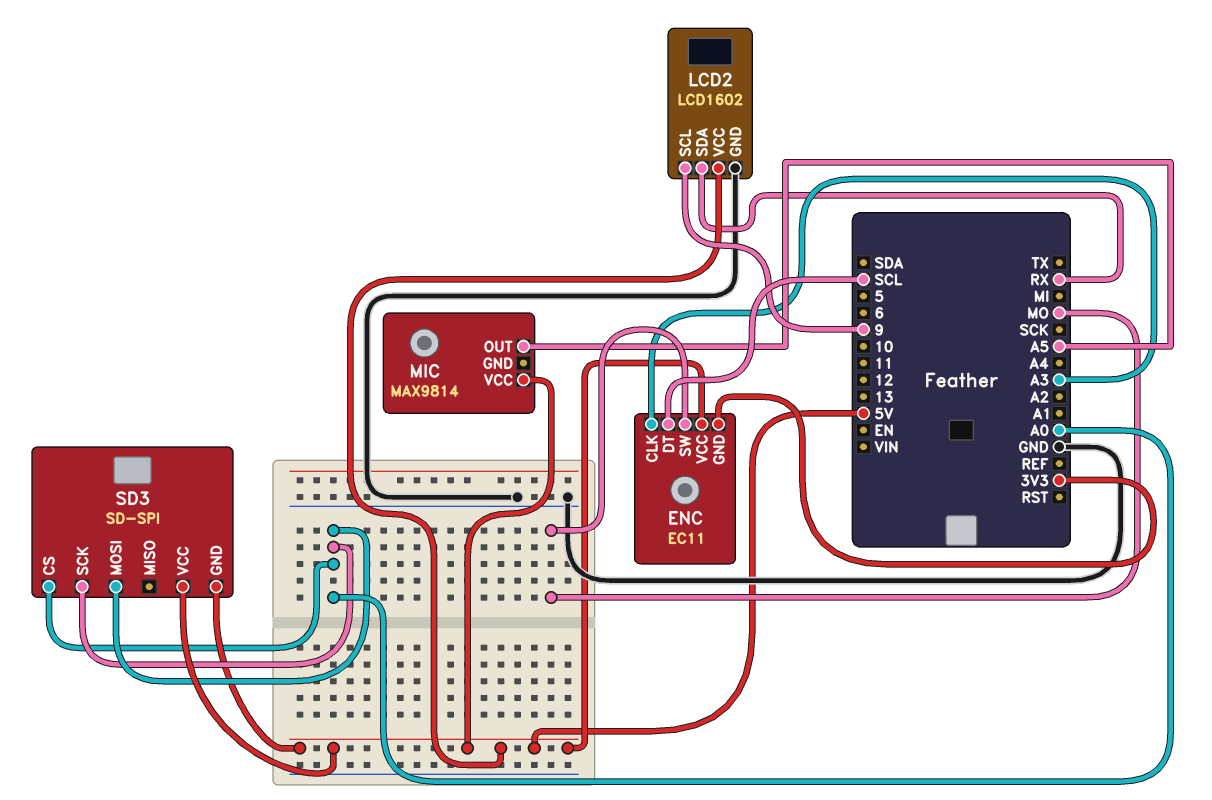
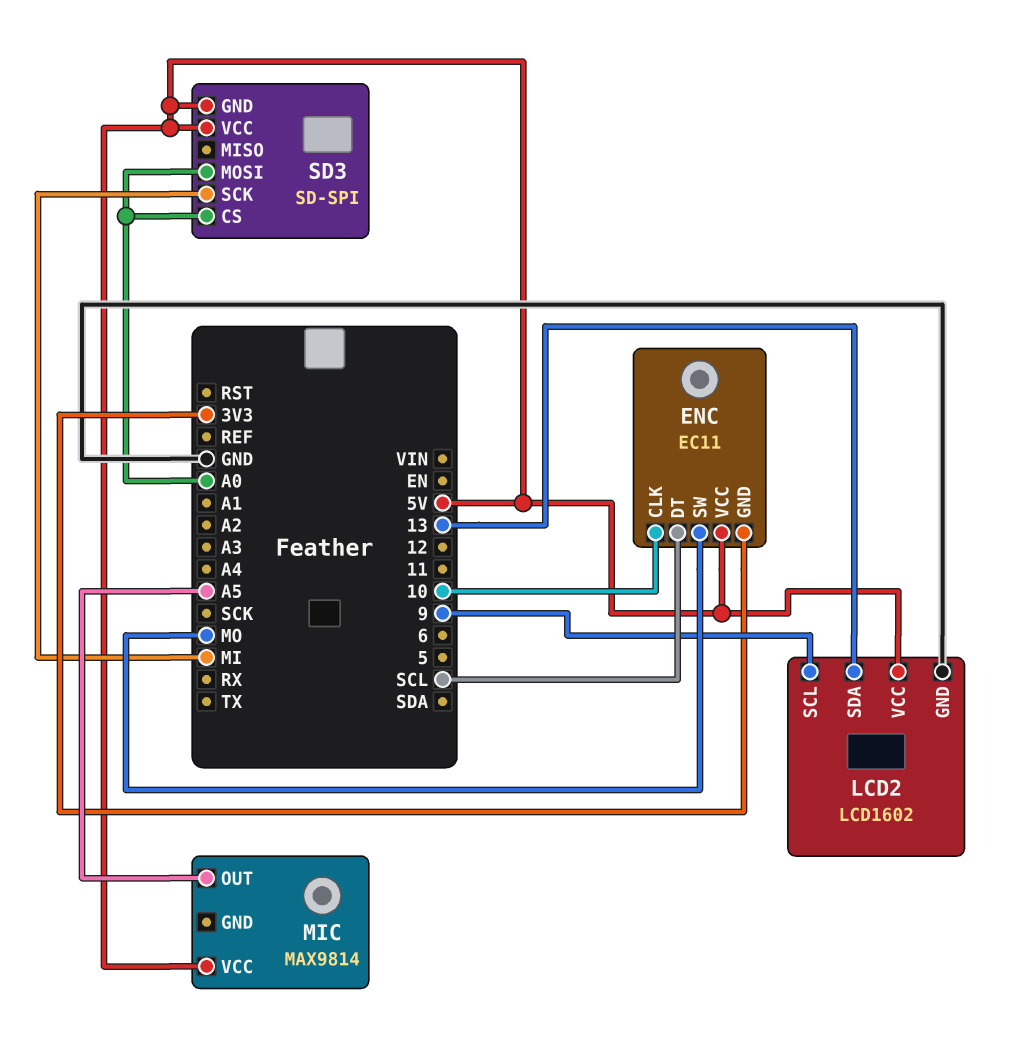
ENC pin CLK: A3 -> 10
LCD2 pin SDA: RX -> 13
SD3 pin SCK: A0 -> MI

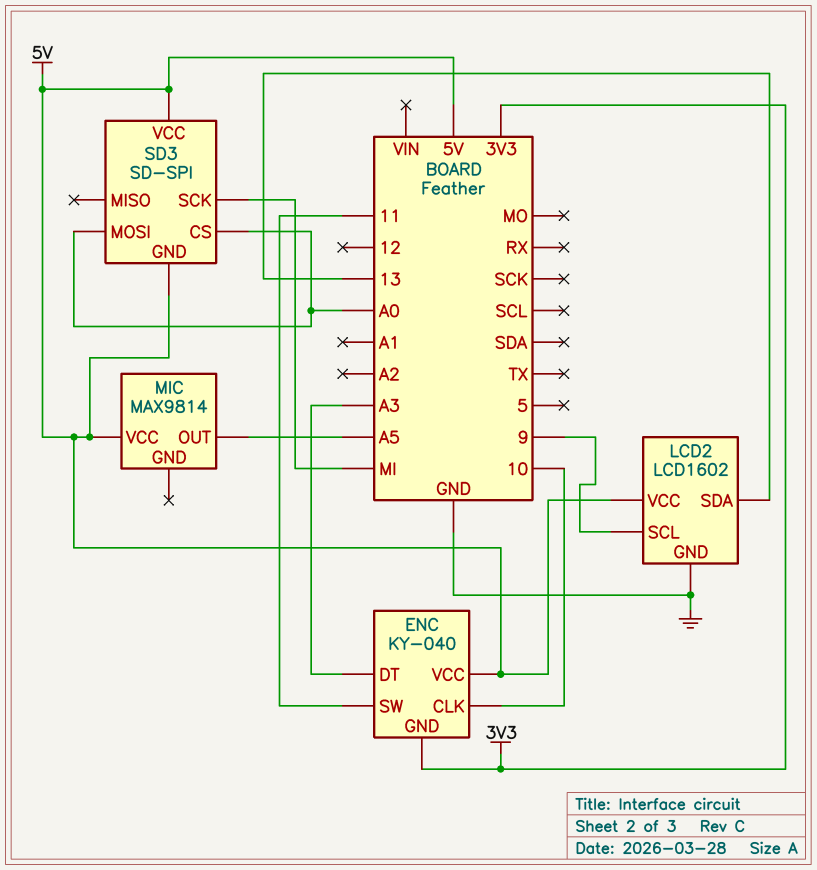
ENC: EC11 -> KY-040
ENC pin DT: SCL -> A3
ENC pin SW: MO -> 11

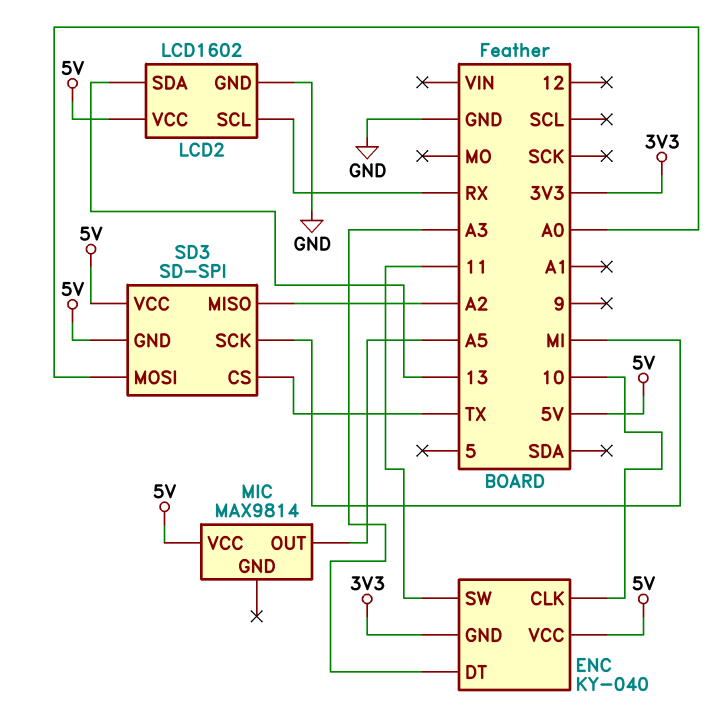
LCD2 pin SCL: 9 -> RX
SD3 pin CS: A0 -> TX
SD3 pin MISO: none -> A2

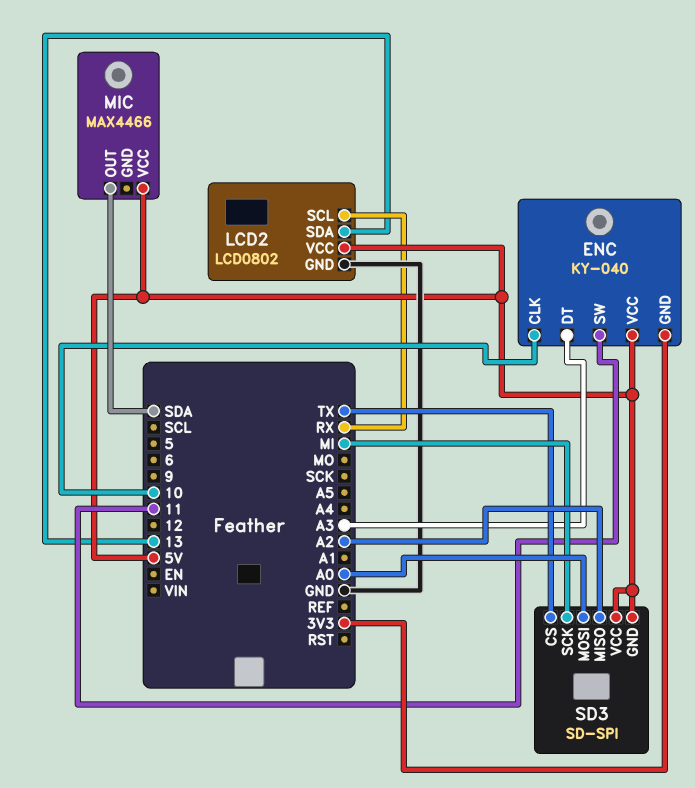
LCD2: LCD1602 -> LCD0802
MIC: MAX9814 -> MAX4466
MIC pin OUT: A5 -> SDA

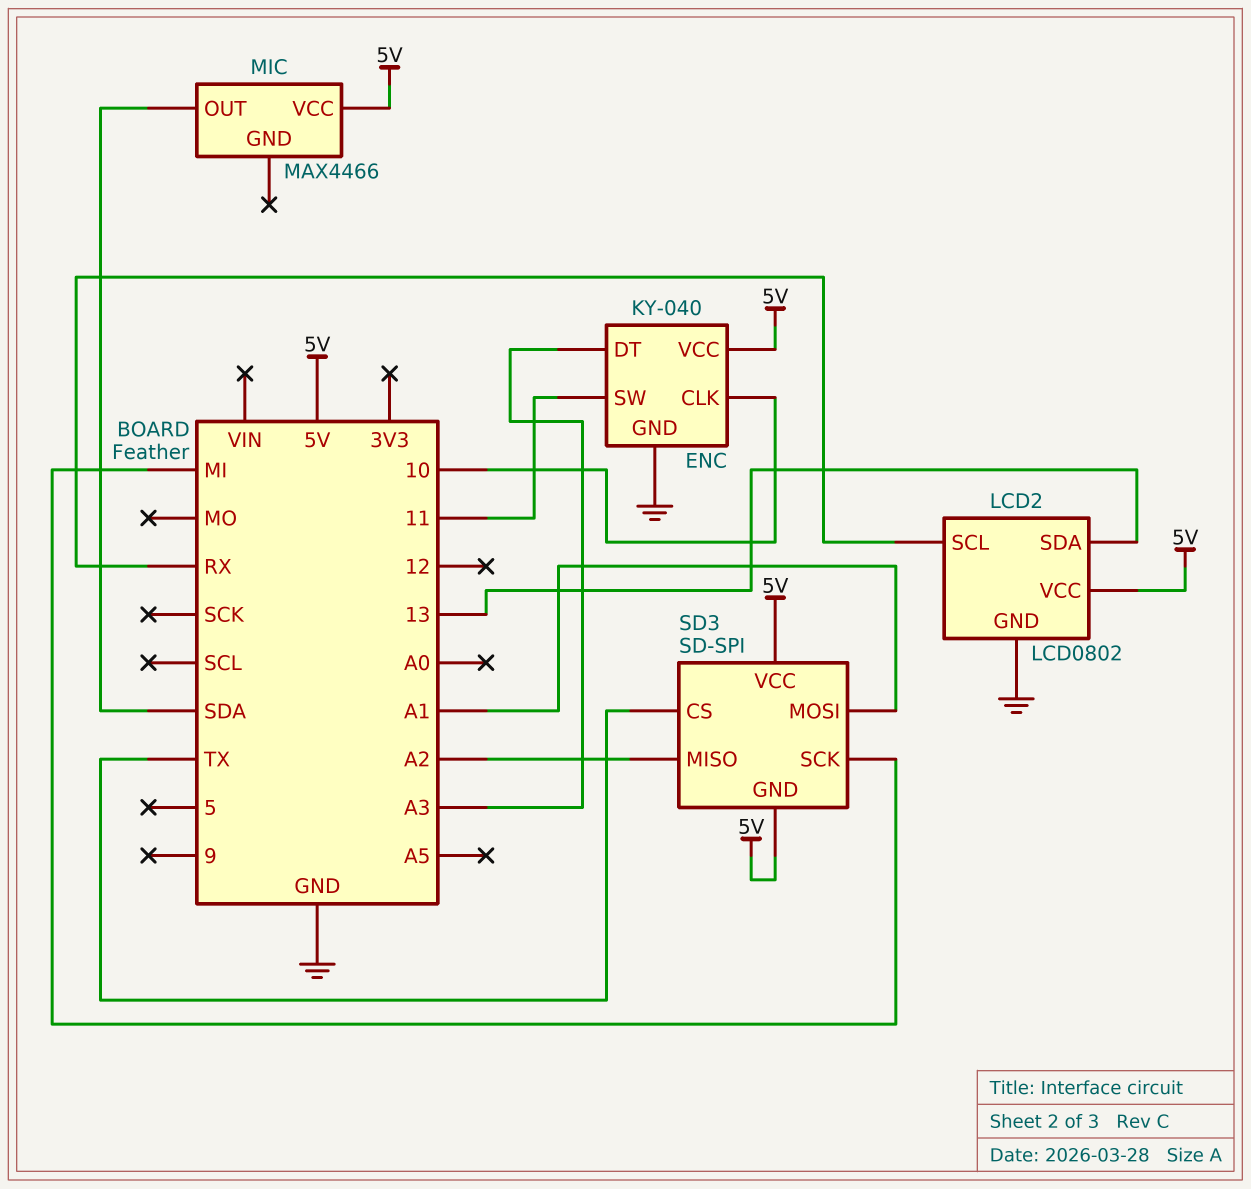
ENC pin GND: 3V3 -> GND
SD3 pin MOSI: A0 -> A1

